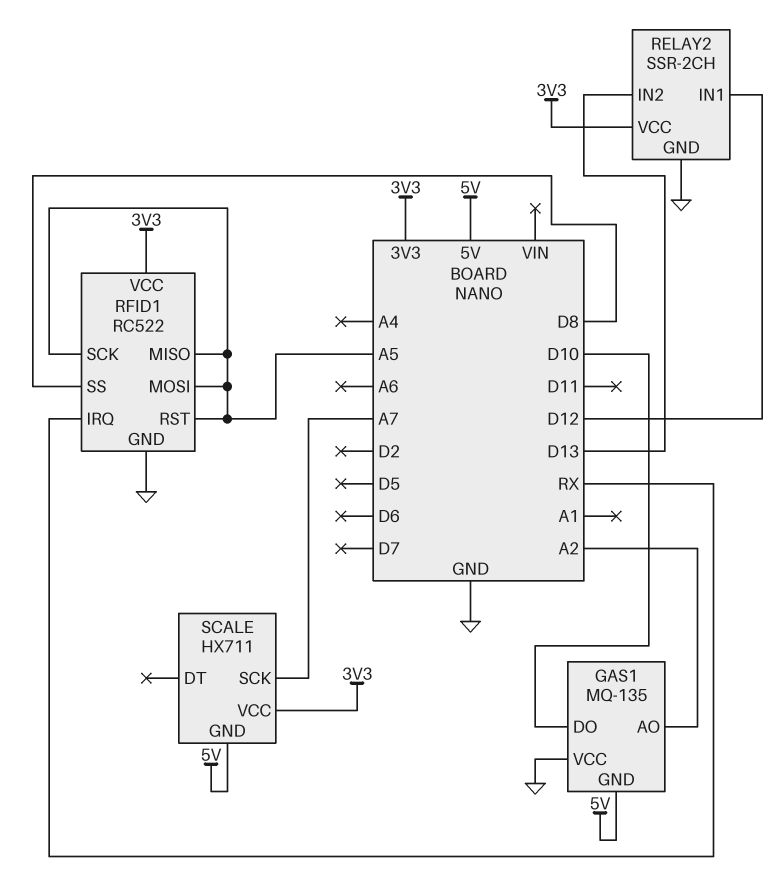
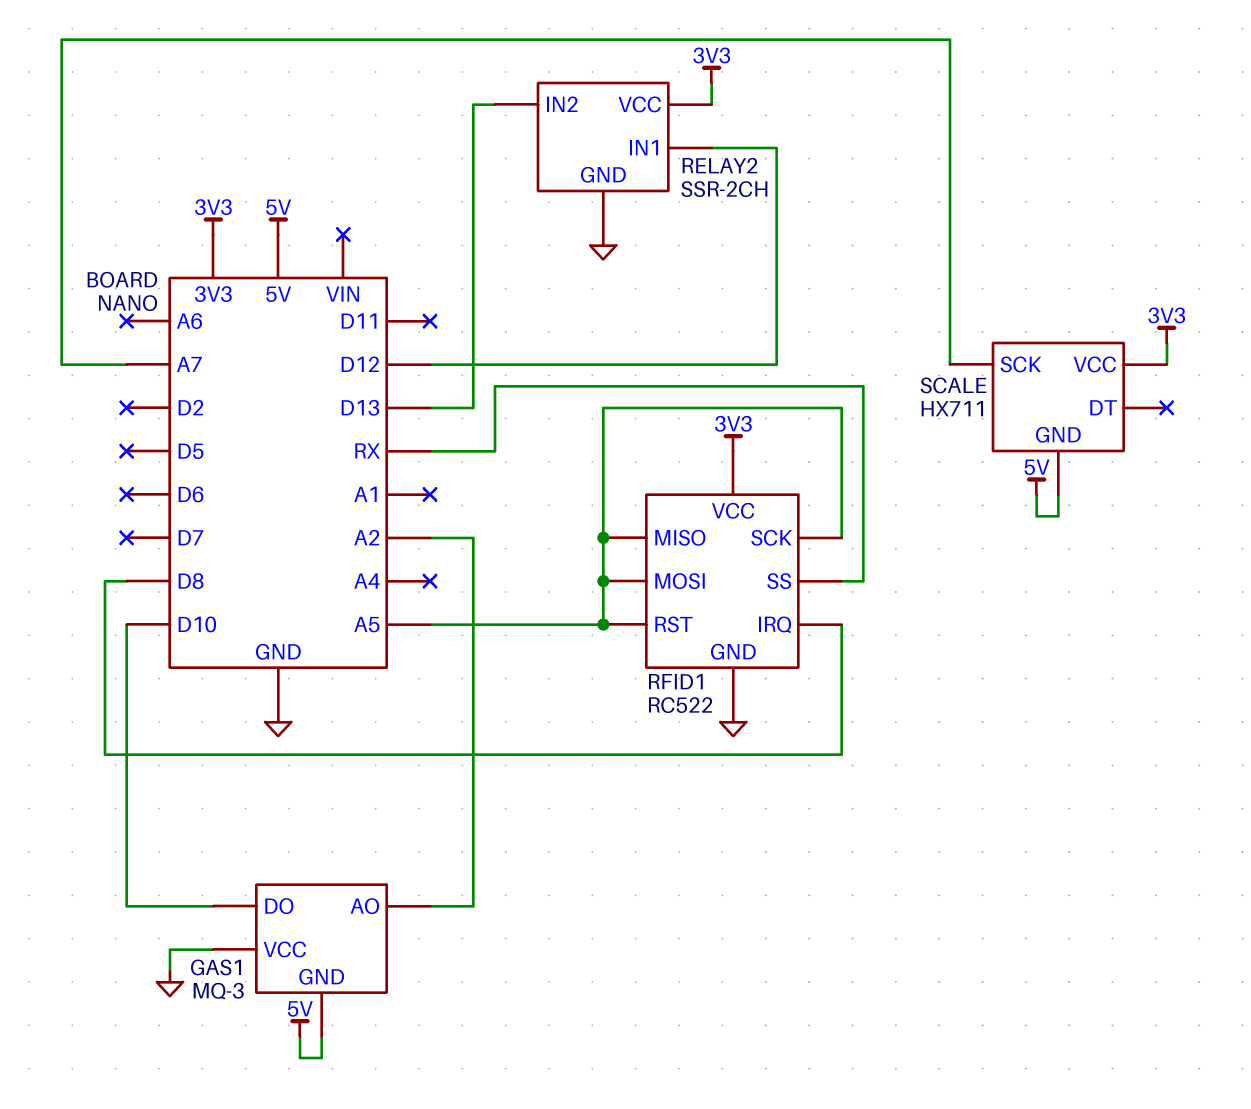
GAS1: MQ-135 -> MQ-3
RFID1 pin IRQ: RX -> D8
RFID1 pin SS: D8 -> RX

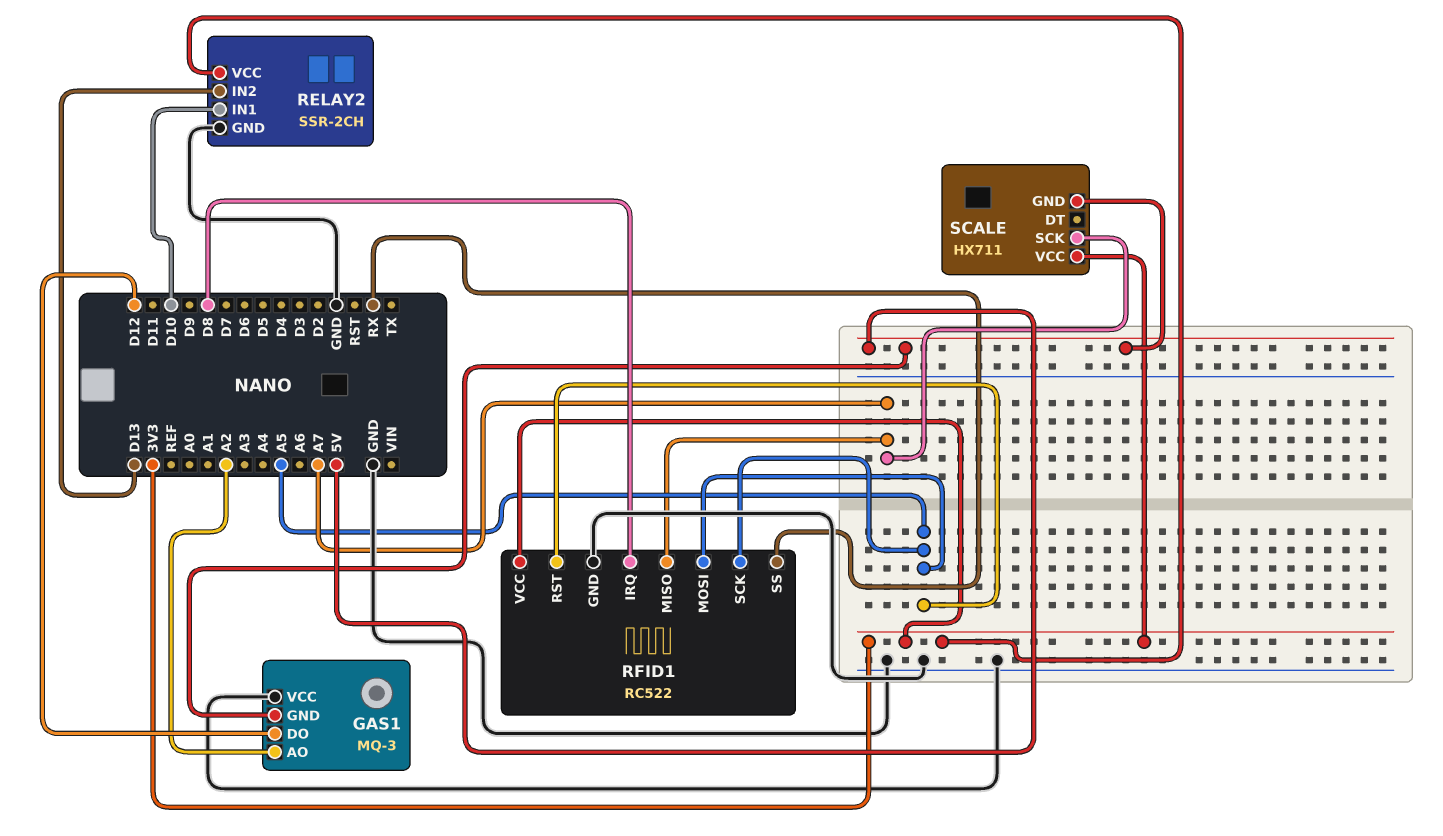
GAS1 pin DO: D10 -> D12
RELAY2 pin IN1: D12 -> D10
RFID1 pin MISO: A5 -> A7

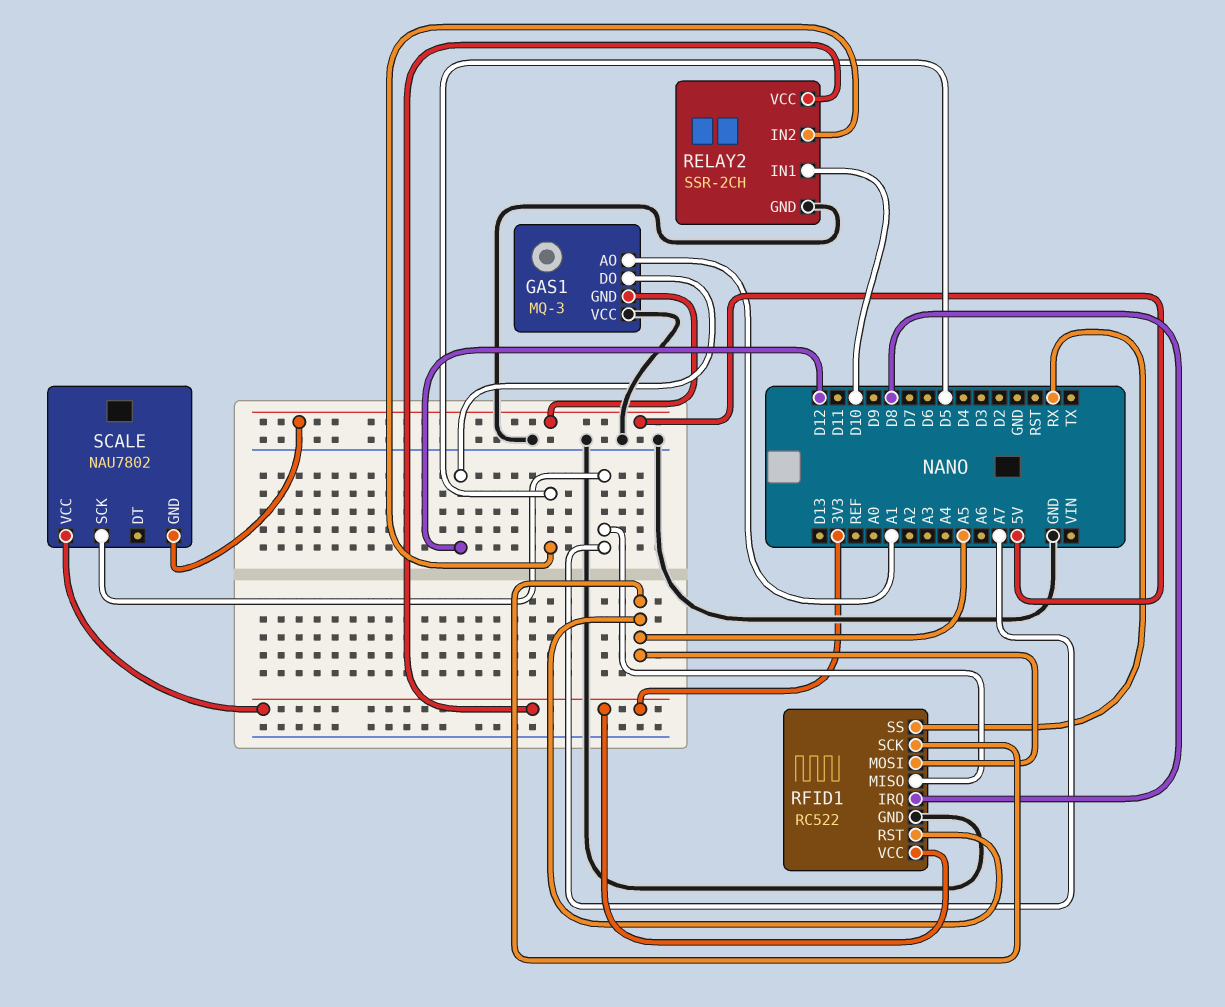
GAS1 pin AO: A2 -> A1
RELAY2 pin IN2: D13 -> D5
SCALE: HX711 -> NAU7802

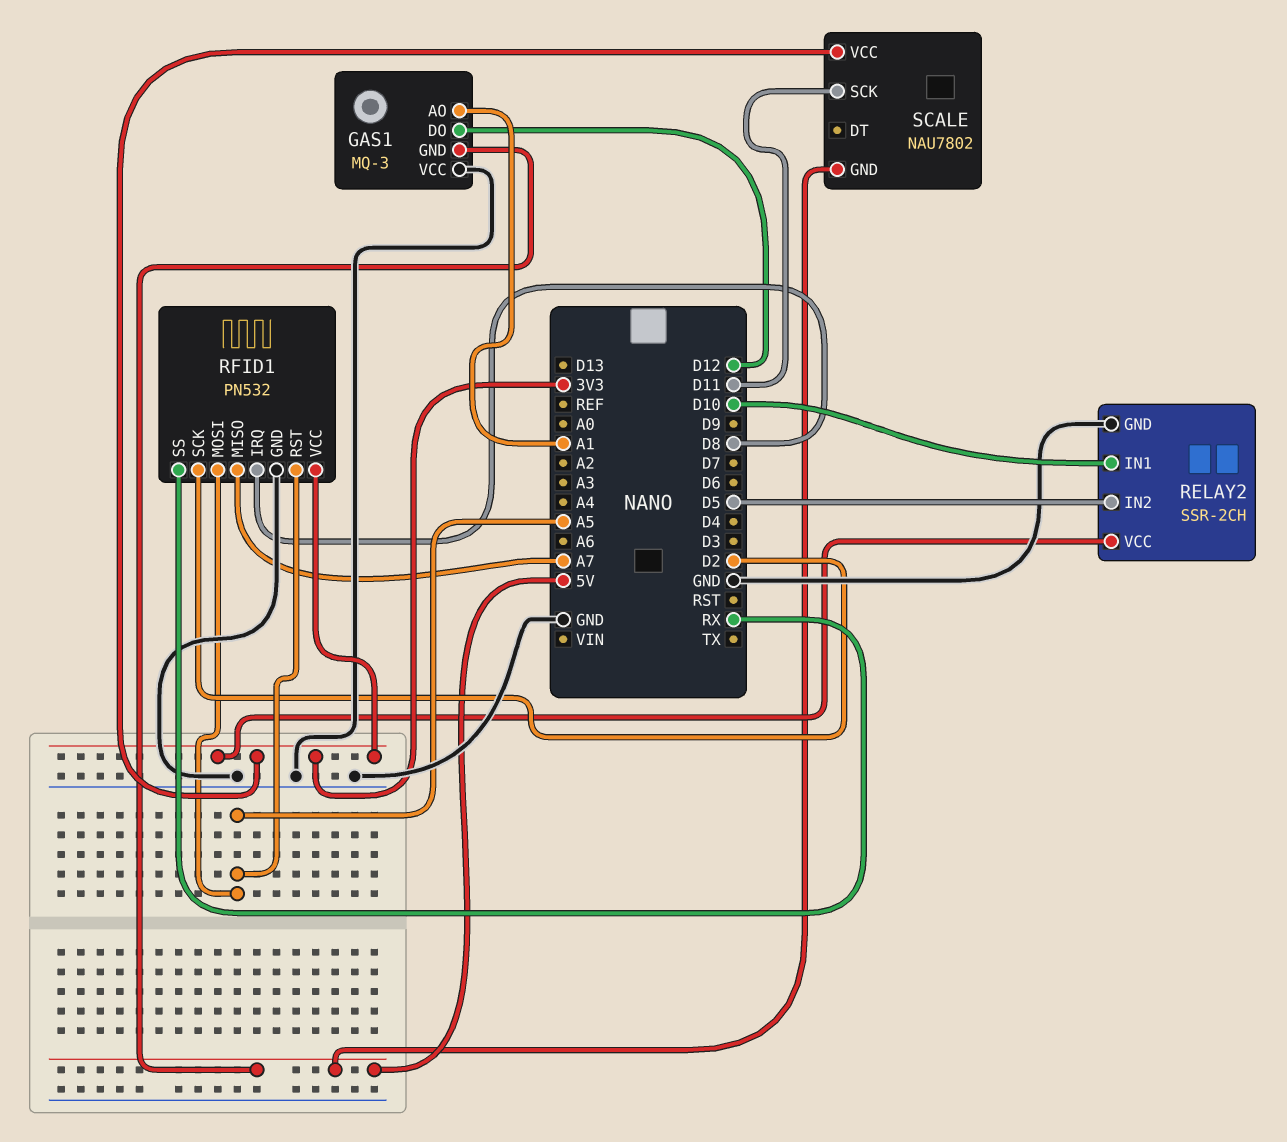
RFID1: RC522 -> PN532
RFID1 pin SCK: A5 -> D2
SCALE pin SCK: A7 -> D11

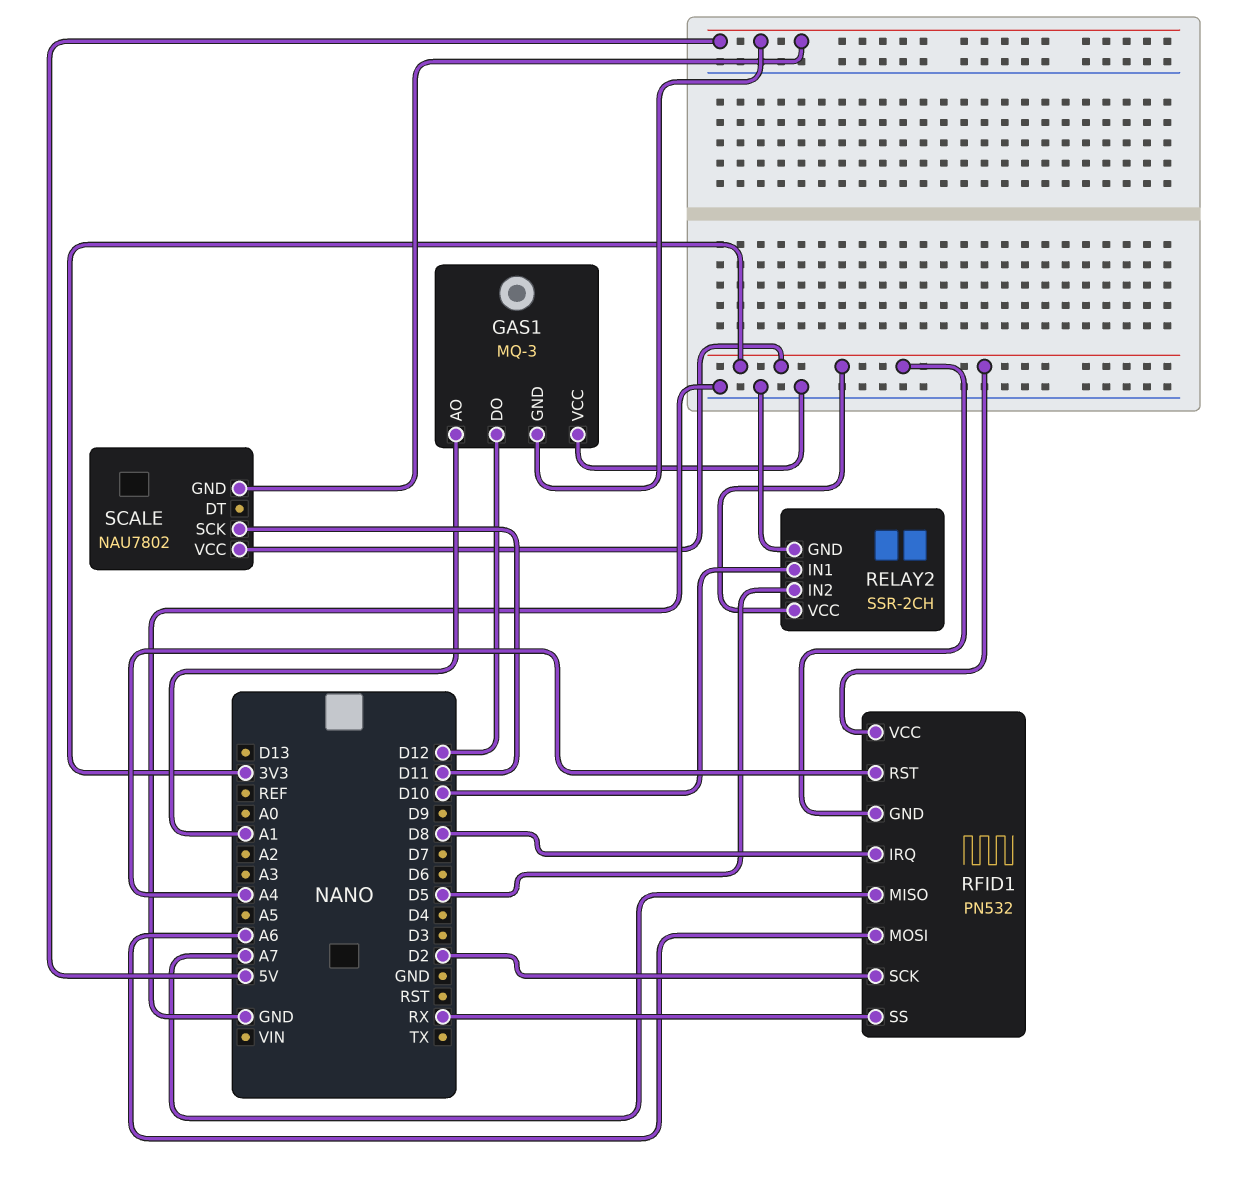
RFID1 pin GND: GND -> 3V3
RFID1 pin MOSI: A5 -> A6
RFID1 pin RST: A5 -> A4

